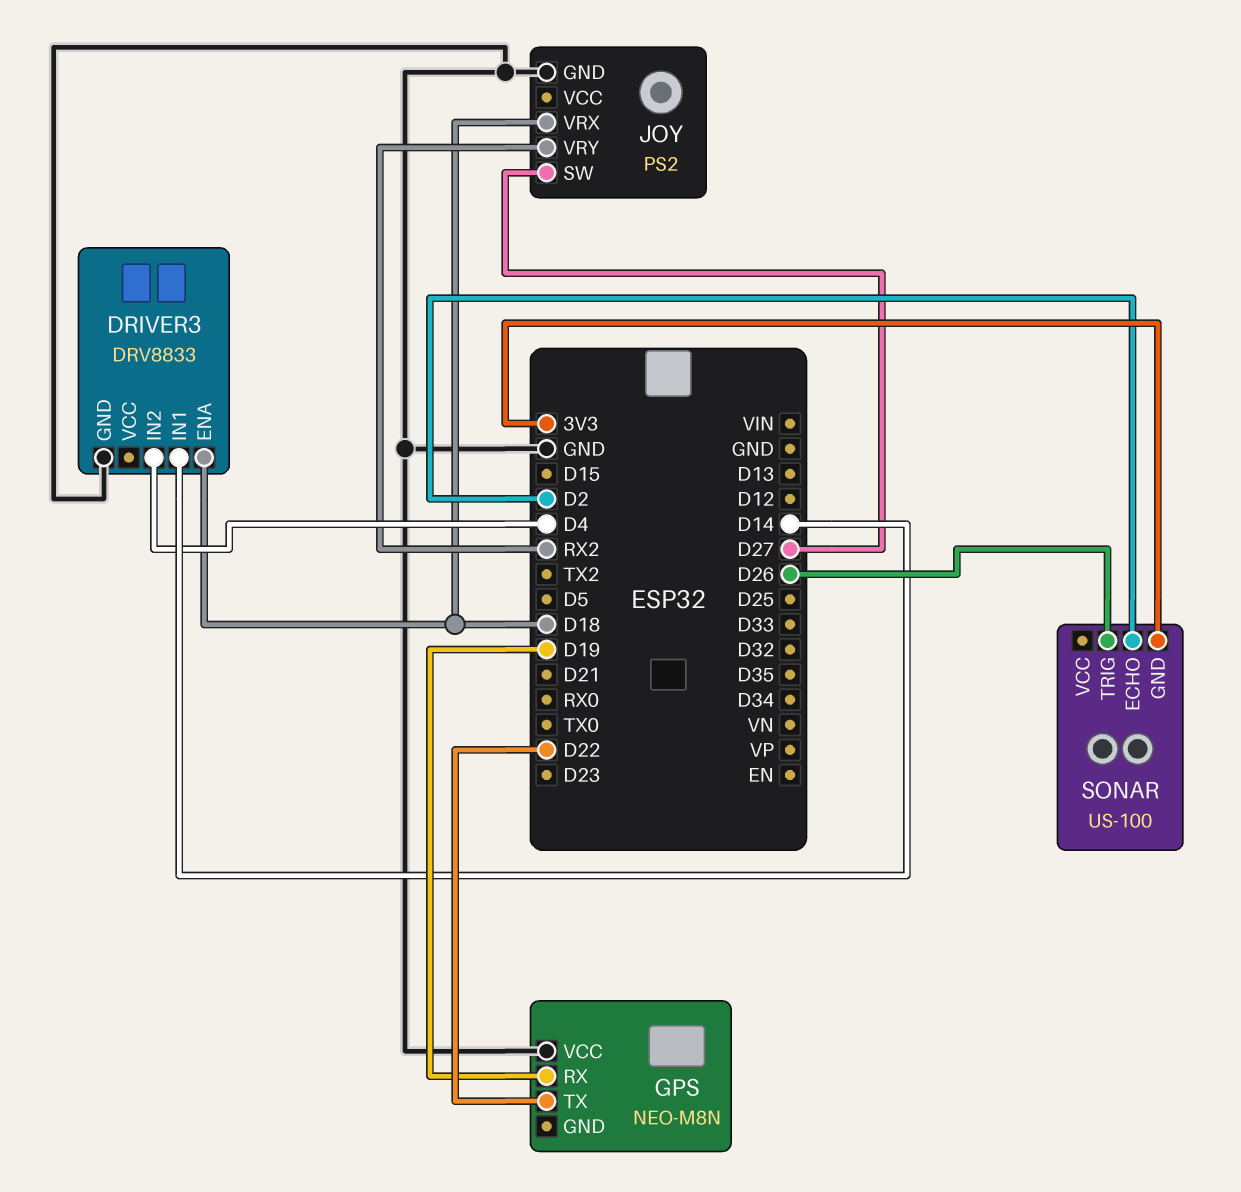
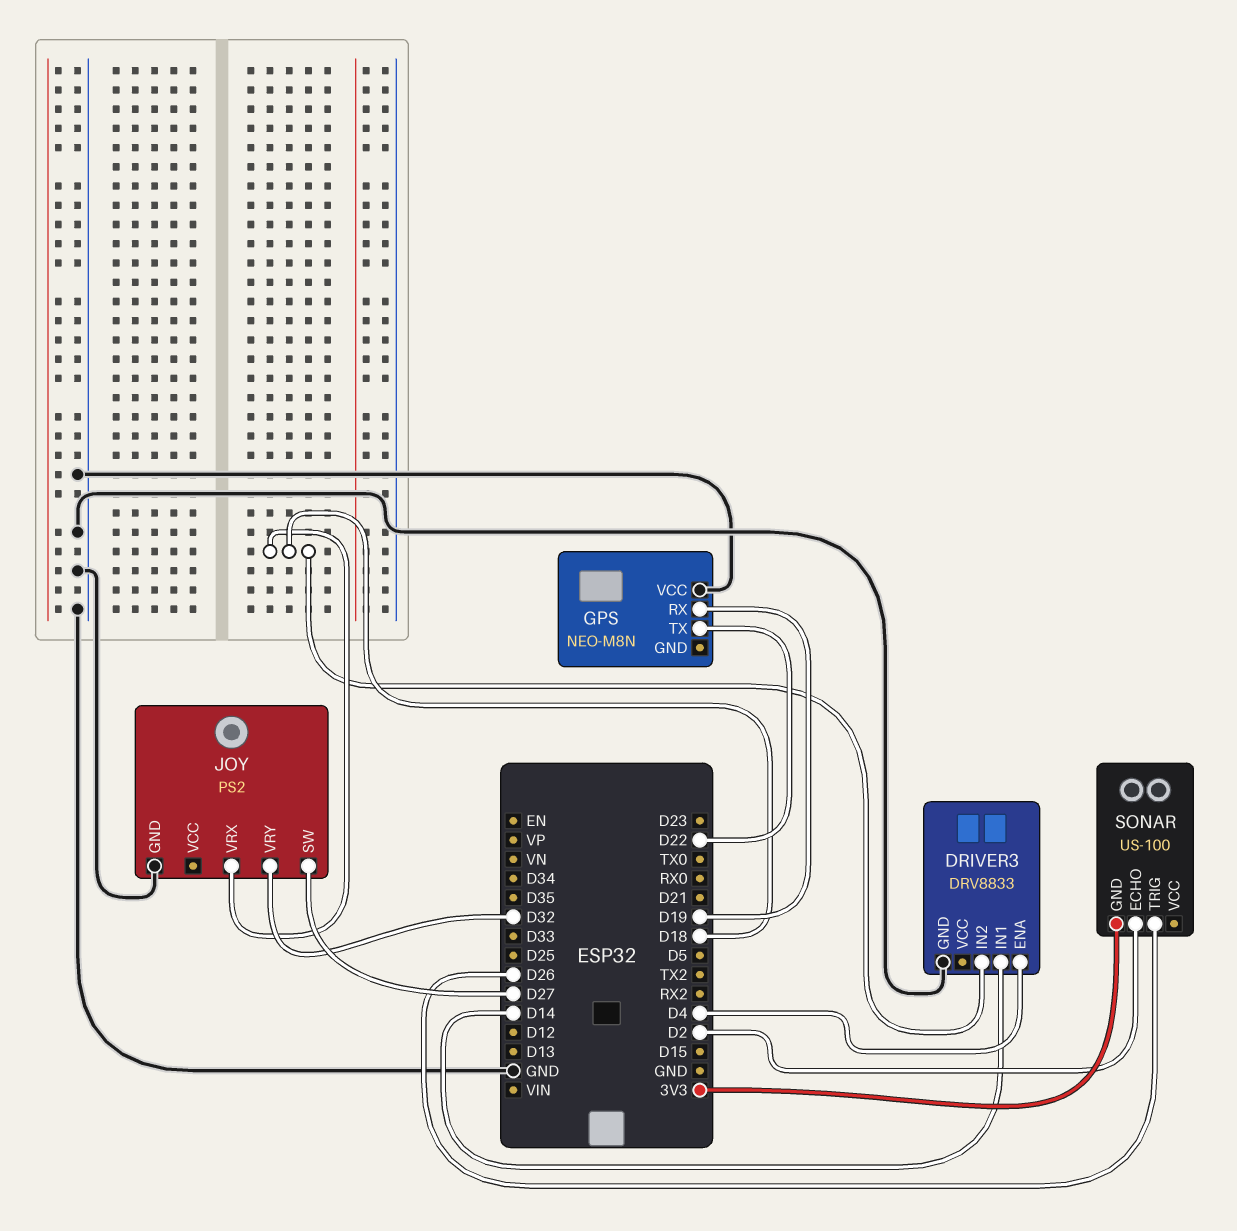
DRIVER3 pin ENA: D18 -> D4
DRIVER3 pin IN2: D4 -> D18
JOY pin VRY: RX2 -> D32

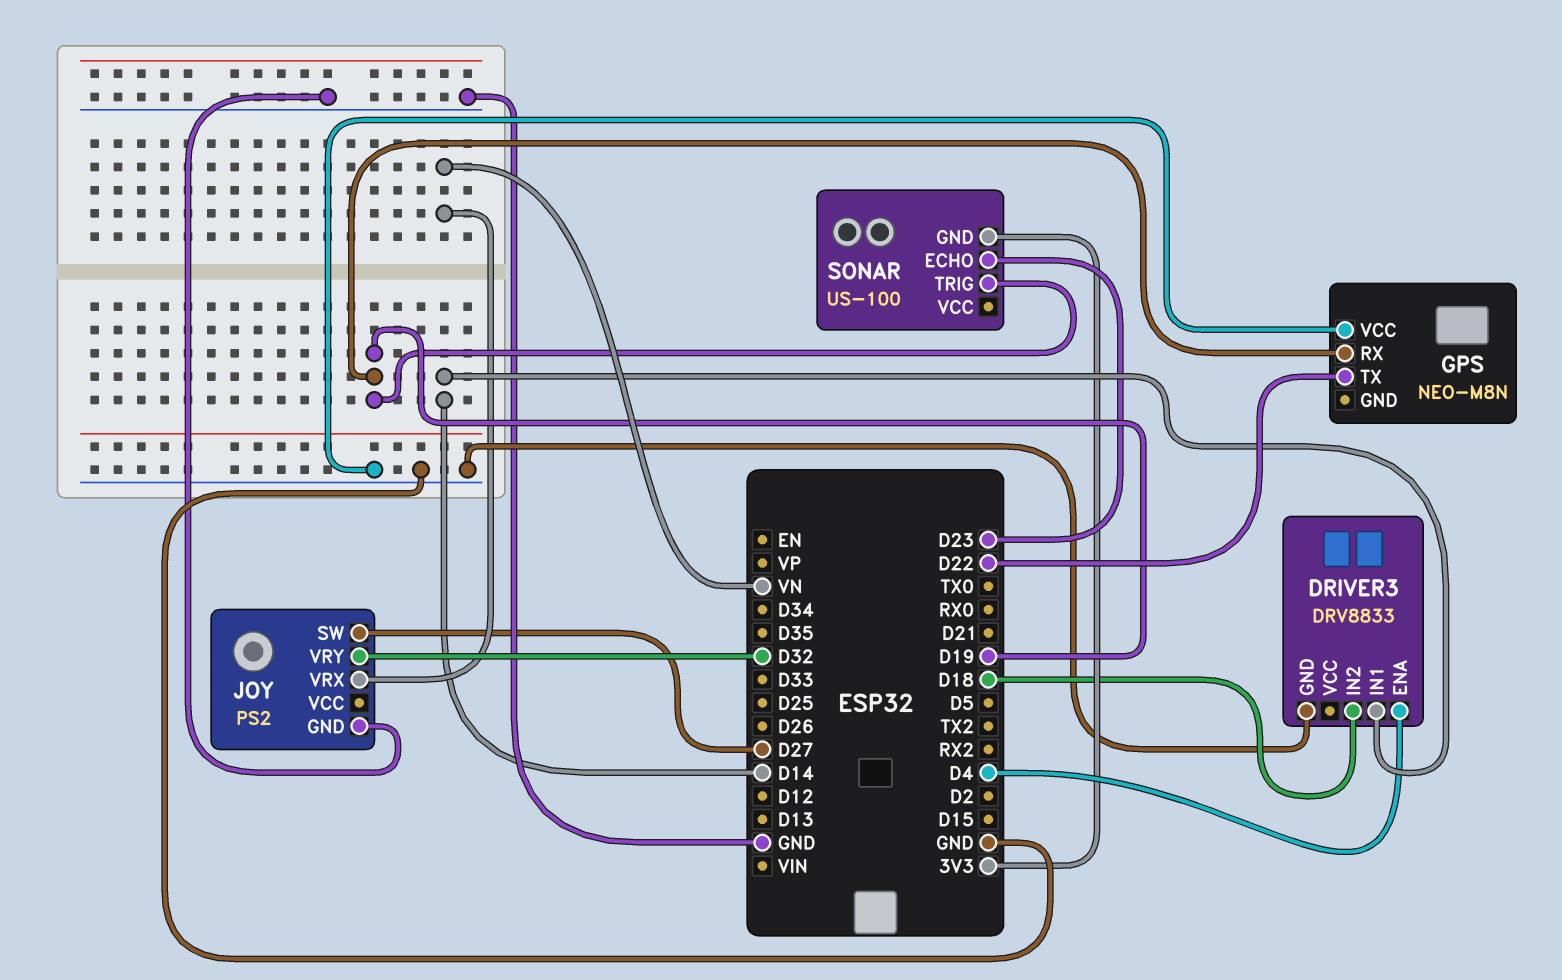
JOY pin VRX: D18 -> VN
SONAR pin ECHO: D2 -> D23
SONAR pin TRIG: D26 -> D19

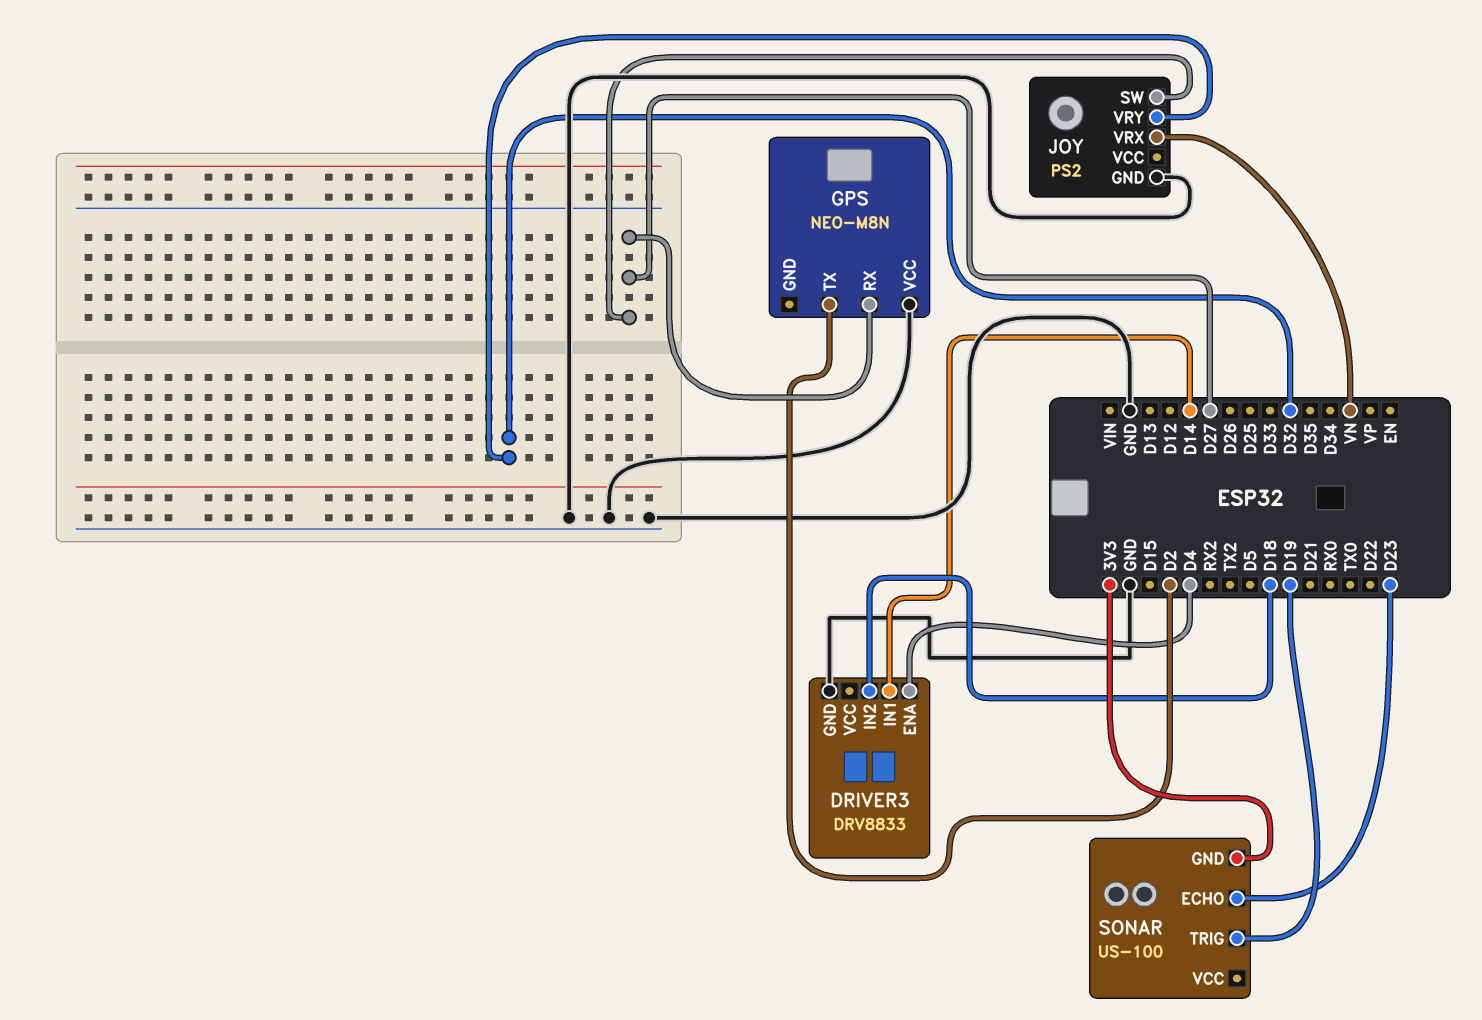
GPS pin RX: D19 -> D27
GPS pin TX: D22 -> D2

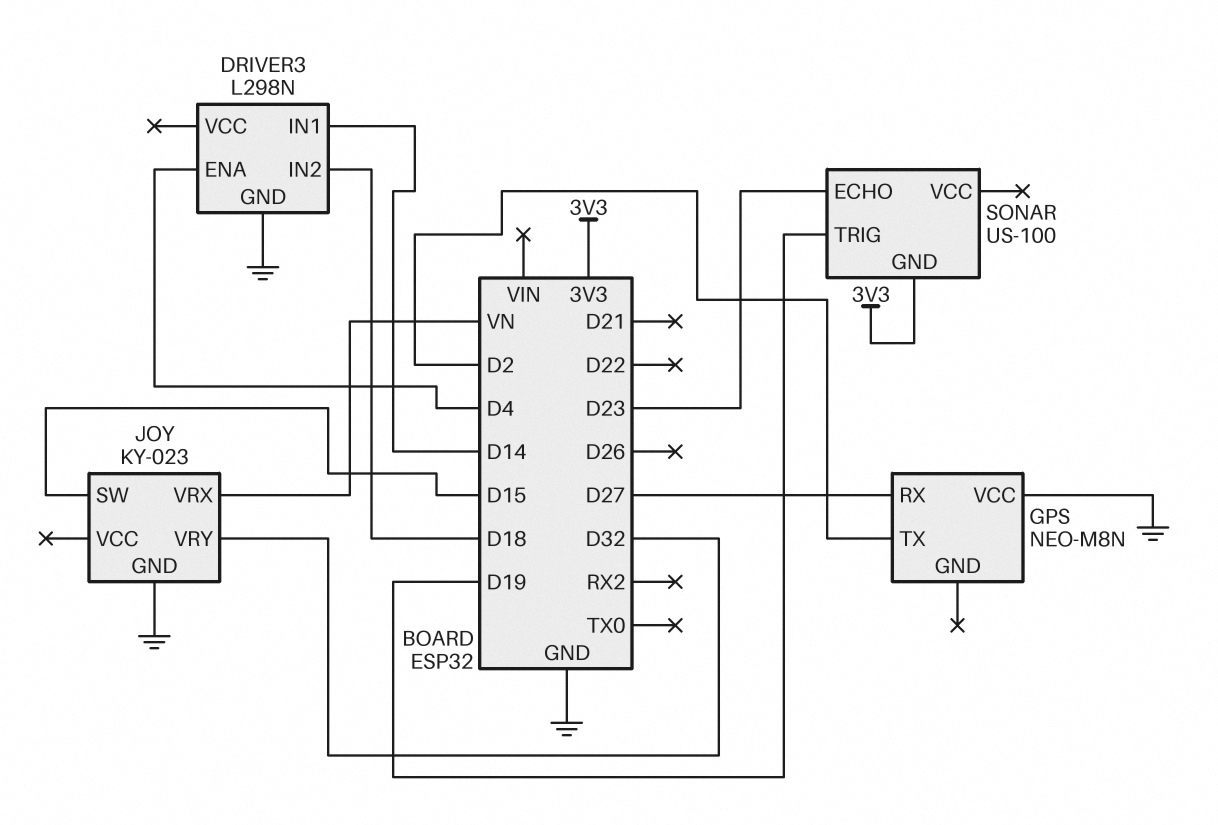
DRIVER3: DRV8833 -> L298N
JOY: PS2 -> KY-023
JOY pin SW: D27 -> D15

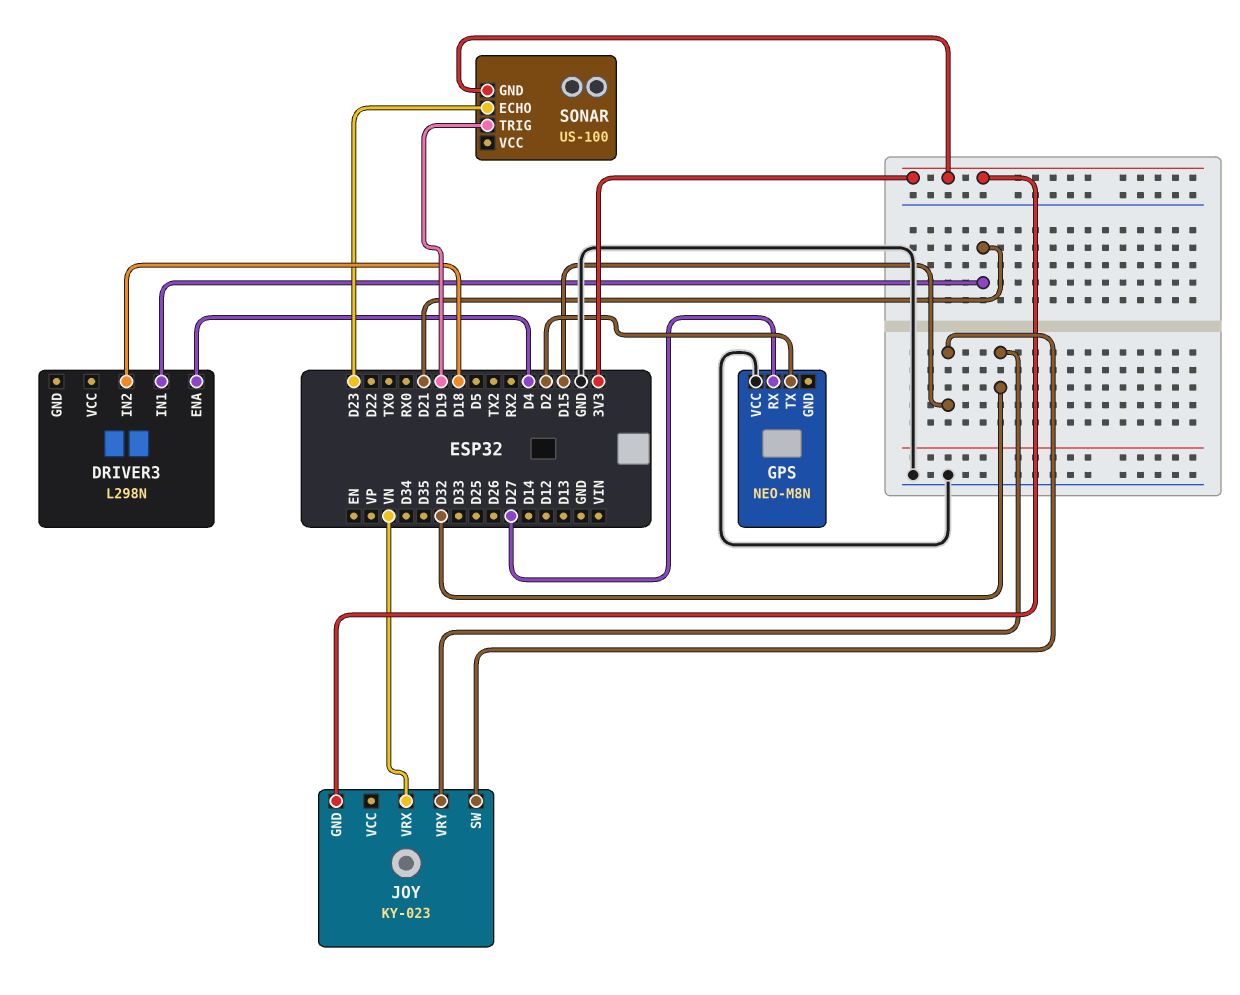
DRIVER3 pin GND: GND -> none
DRIVER3 pin IN1: D14 -> D21
JOY pin GND: GND -> 3V3

